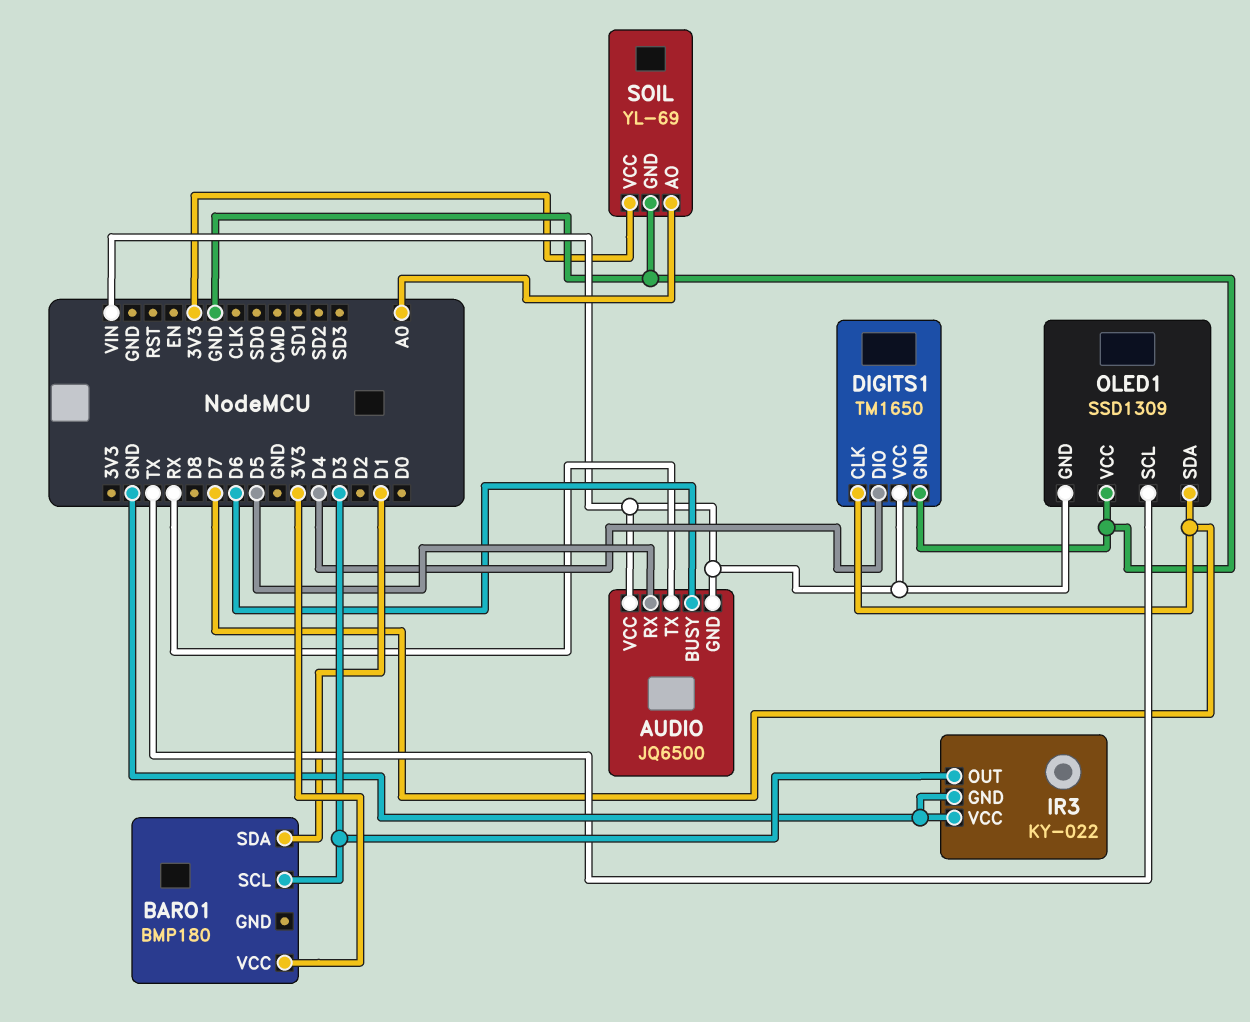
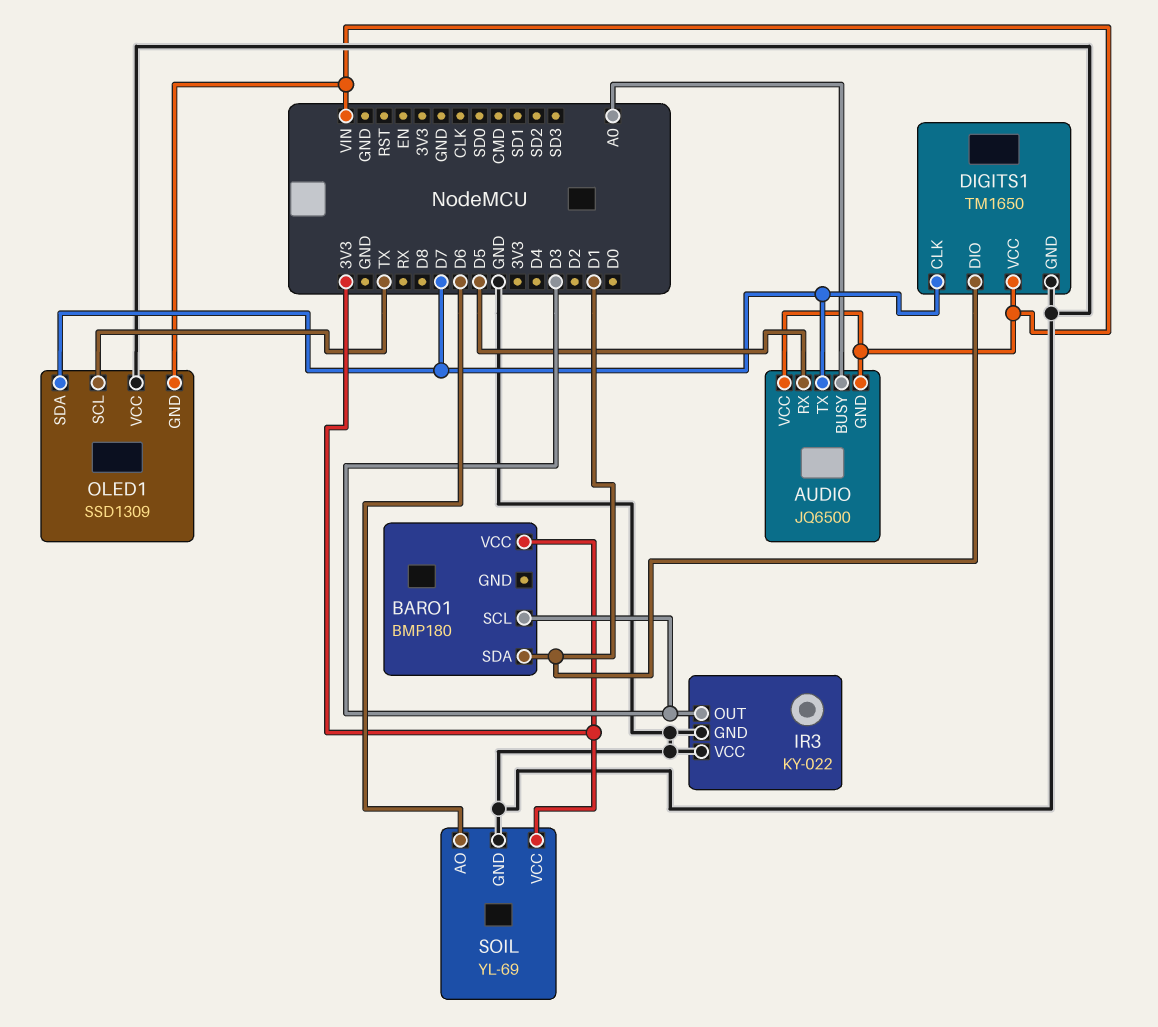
AUDIO pin BUSY: D6 -> A0
AUDIO pin TX: RX -> D7
DIGITS1 pin DIO: D4 -> D1
SOIL pin AO: A0 -> D6

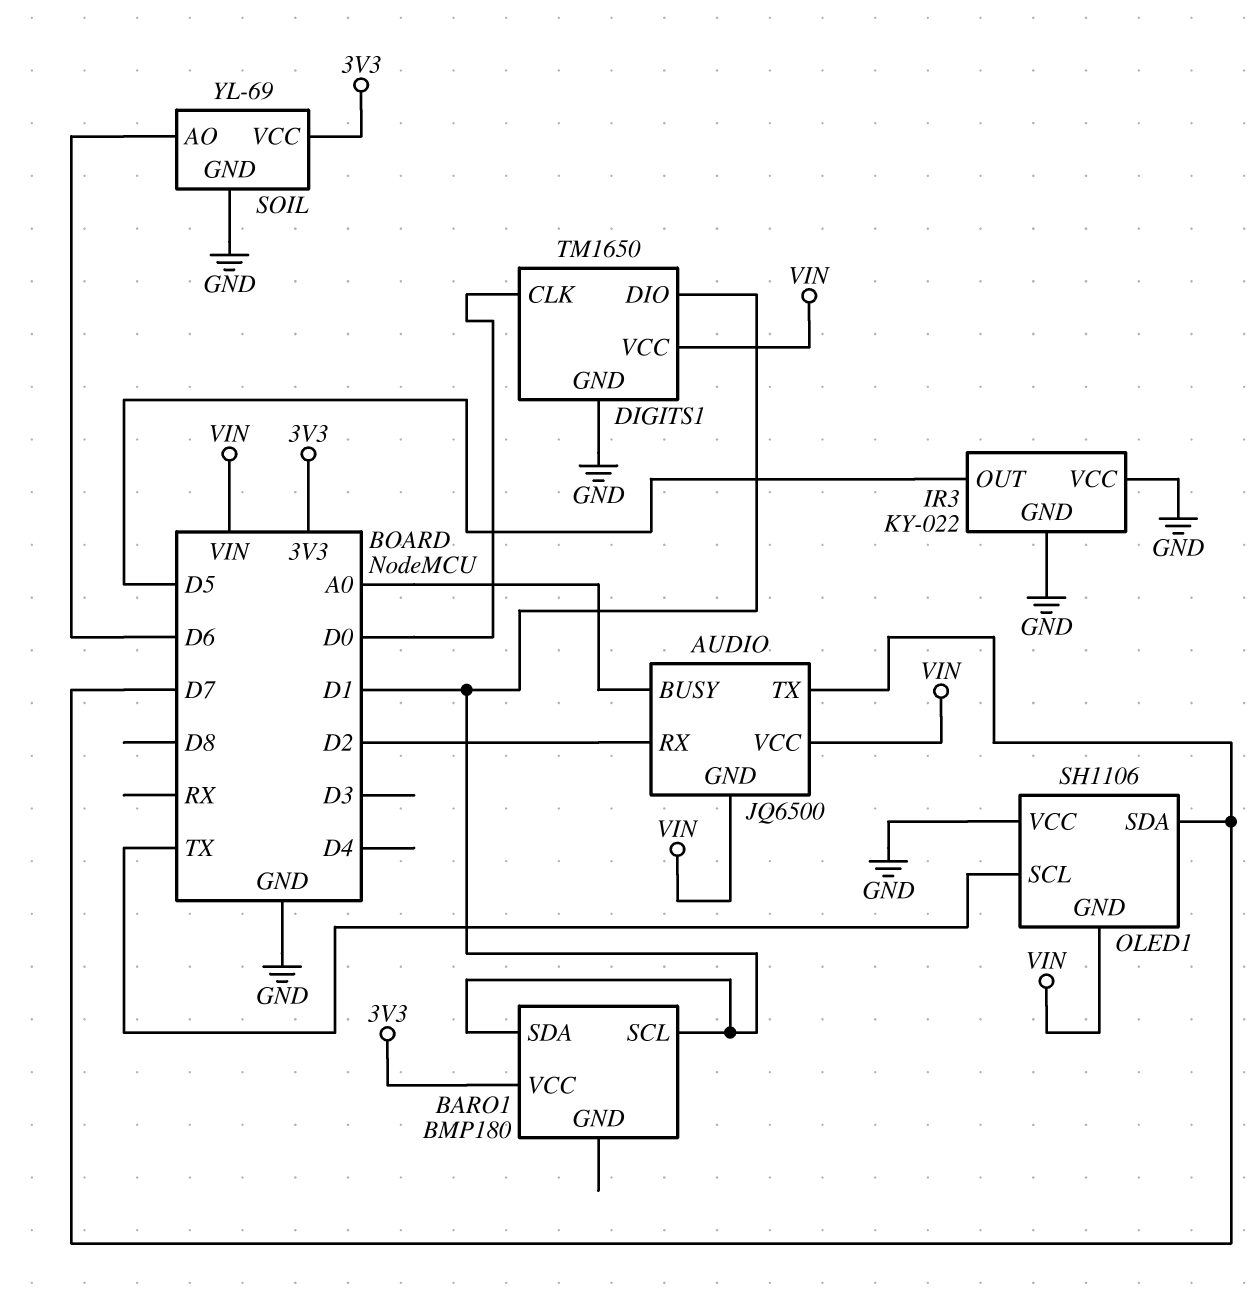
AUDIO pin RX: D5 -> D2
BARO1 pin SCL: D3 -> D1
DIGITS1 pin CLK: D7 -> D0
IR3 pin OUT: D3 -> D5
OLED1: SSD1309 -> SH1106

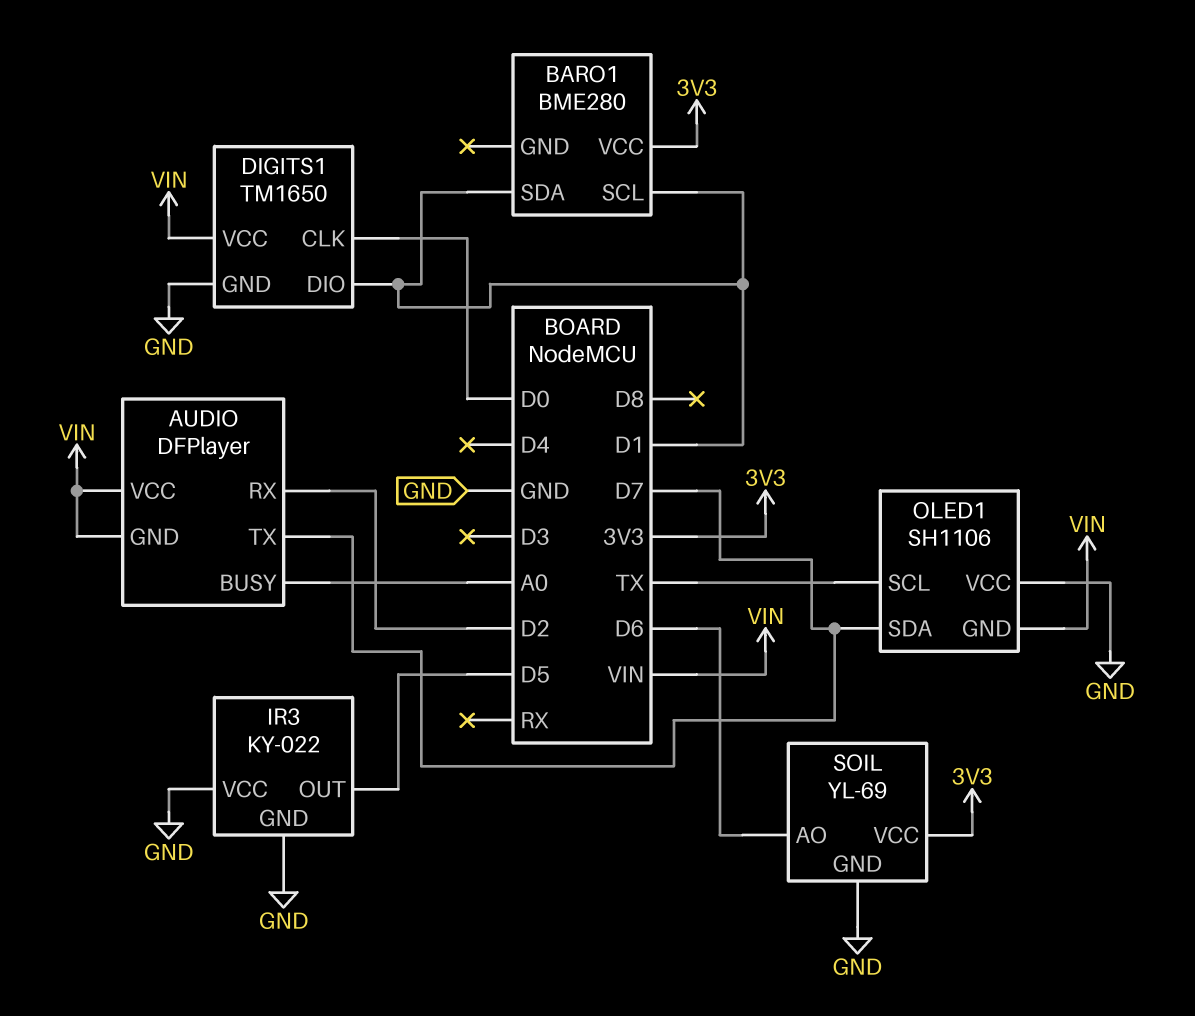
AUDIO: JQ6500 -> DFPlayer
BARO1: BMP180 -> BME280

